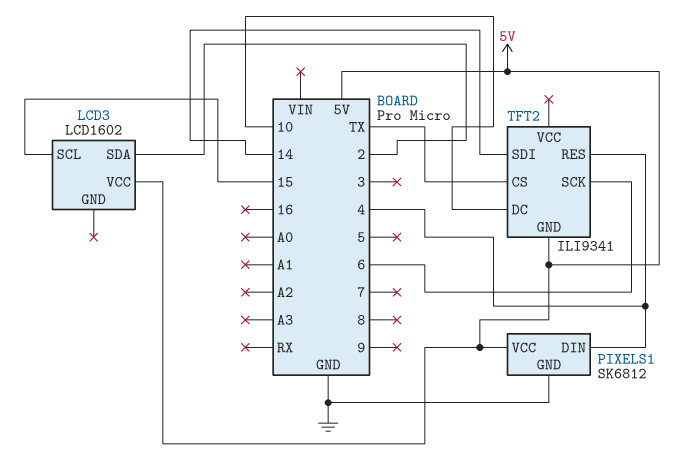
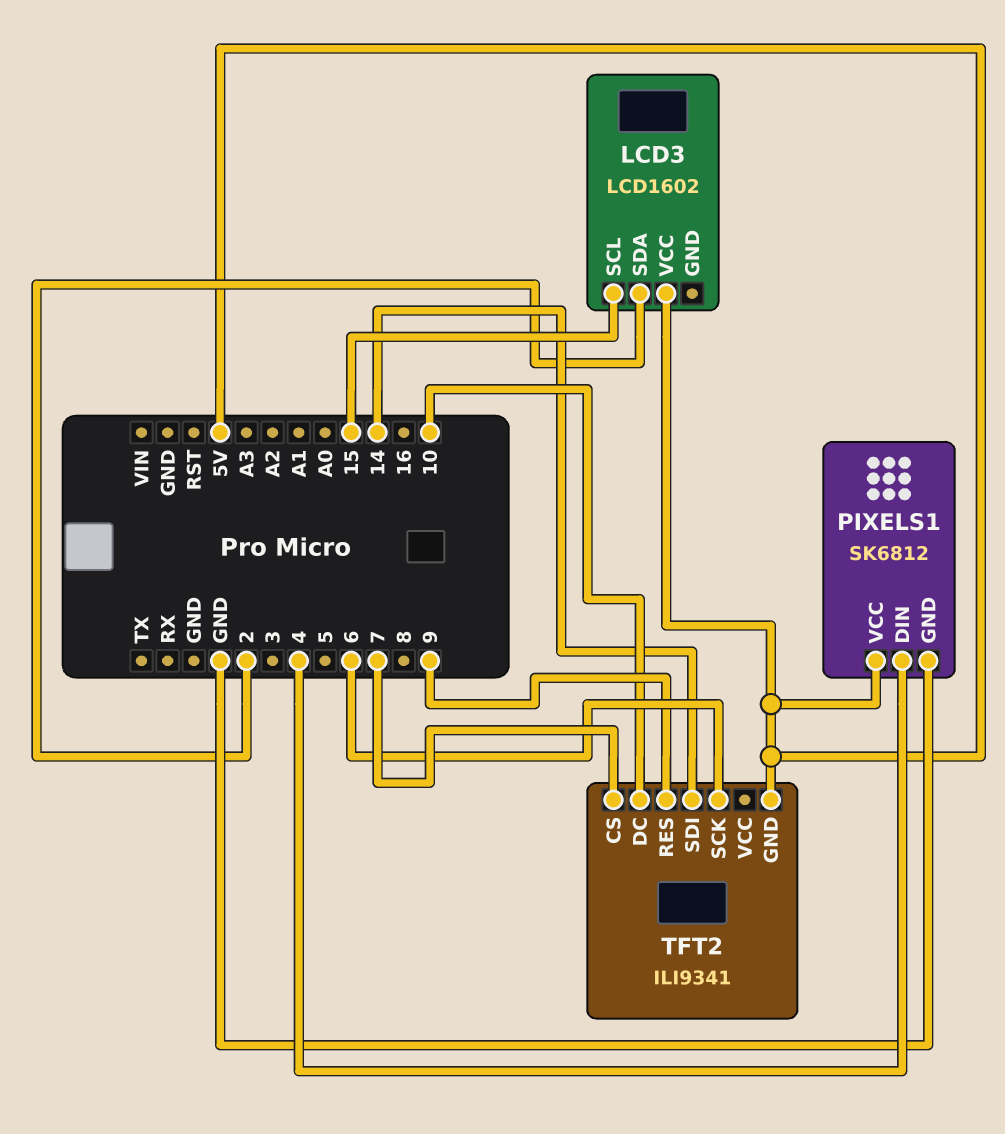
TFT2 pin CS: TX -> 7
TFT2 pin RES: 4 -> 9

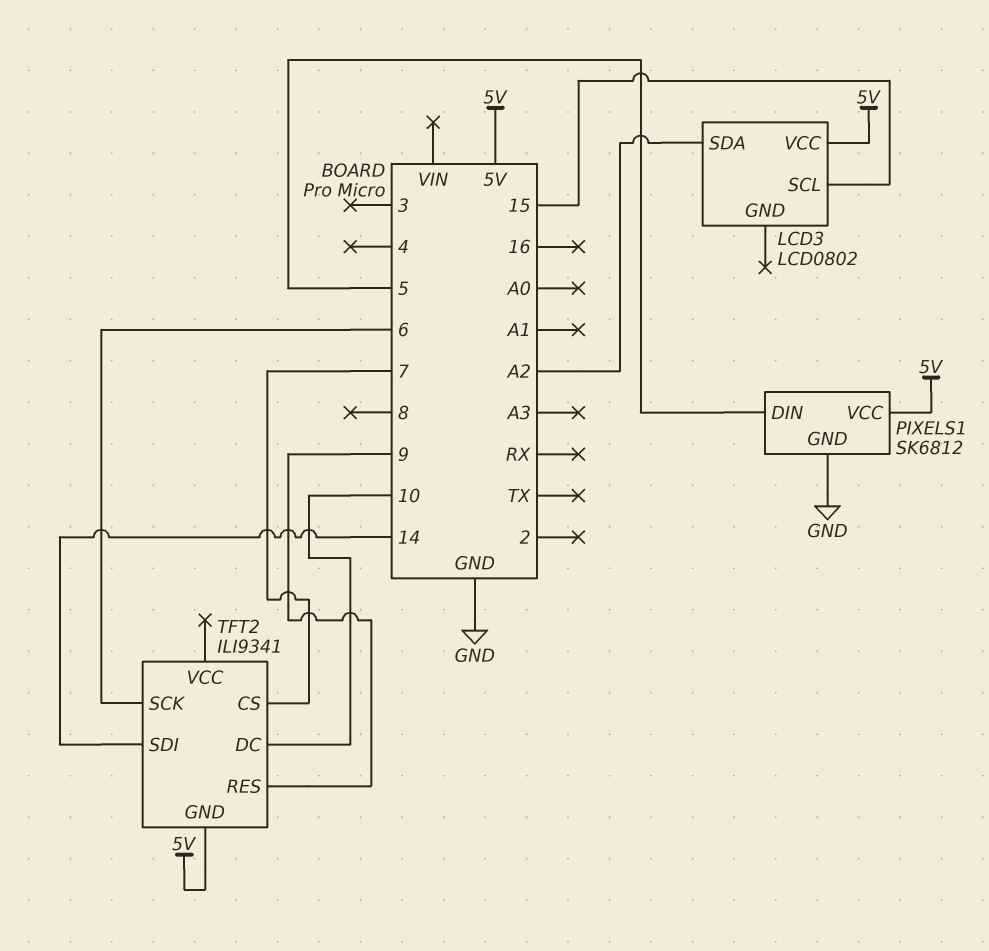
LCD3: LCD1602 -> LCD0802
LCD3 pin SDA: 2 -> A2
PIXELS1 pin DIN: 4 -> 5

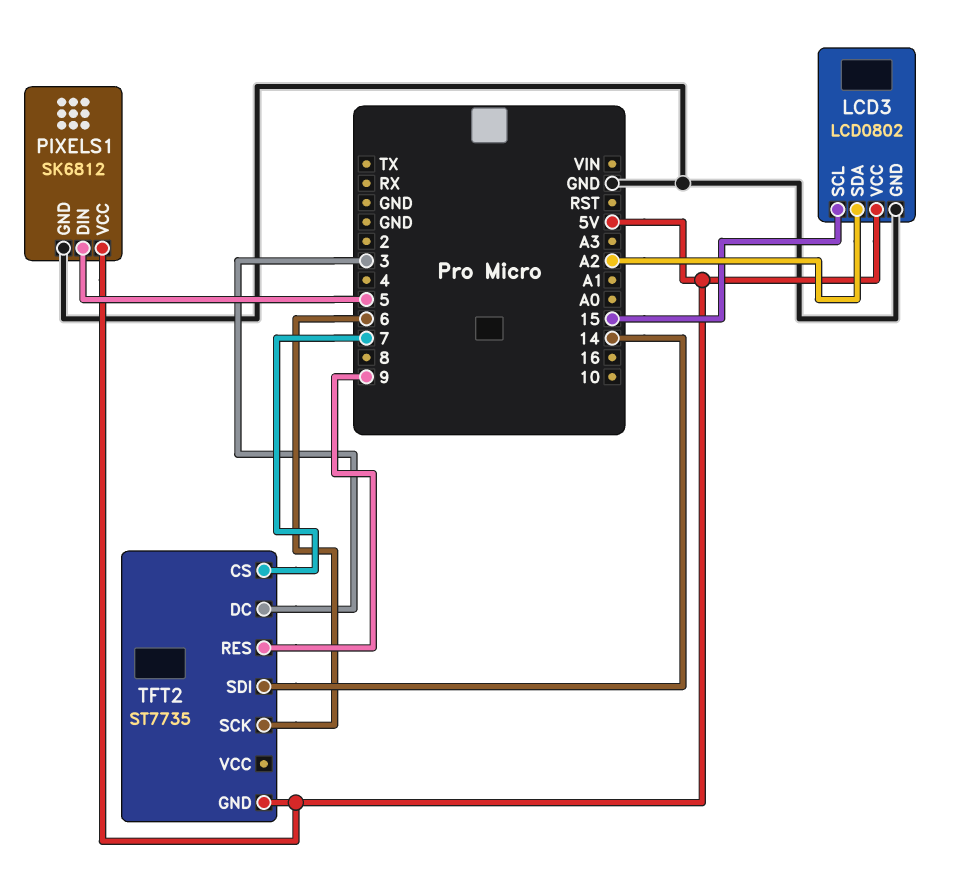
LCD3 pin GND: none -> GND
TFT2: ILI9341 -> ST7735
TFT2 pin DC: 10 -> 3

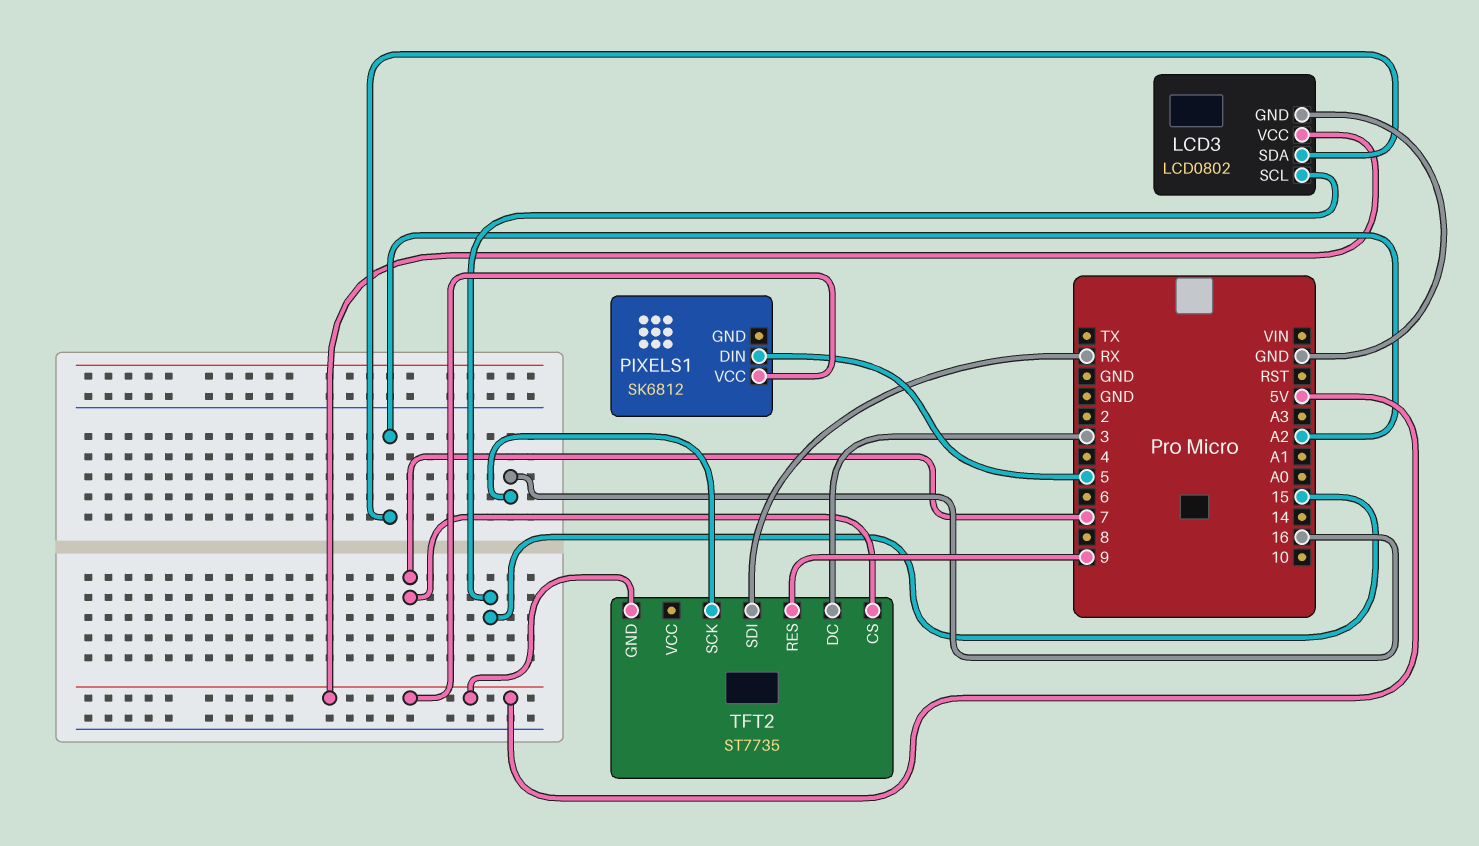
PIXELS1 pin GND: GND -> none
TFT2 pin SCK: 6 -> 16
TFT2 pin SDI: 14 -> RX

